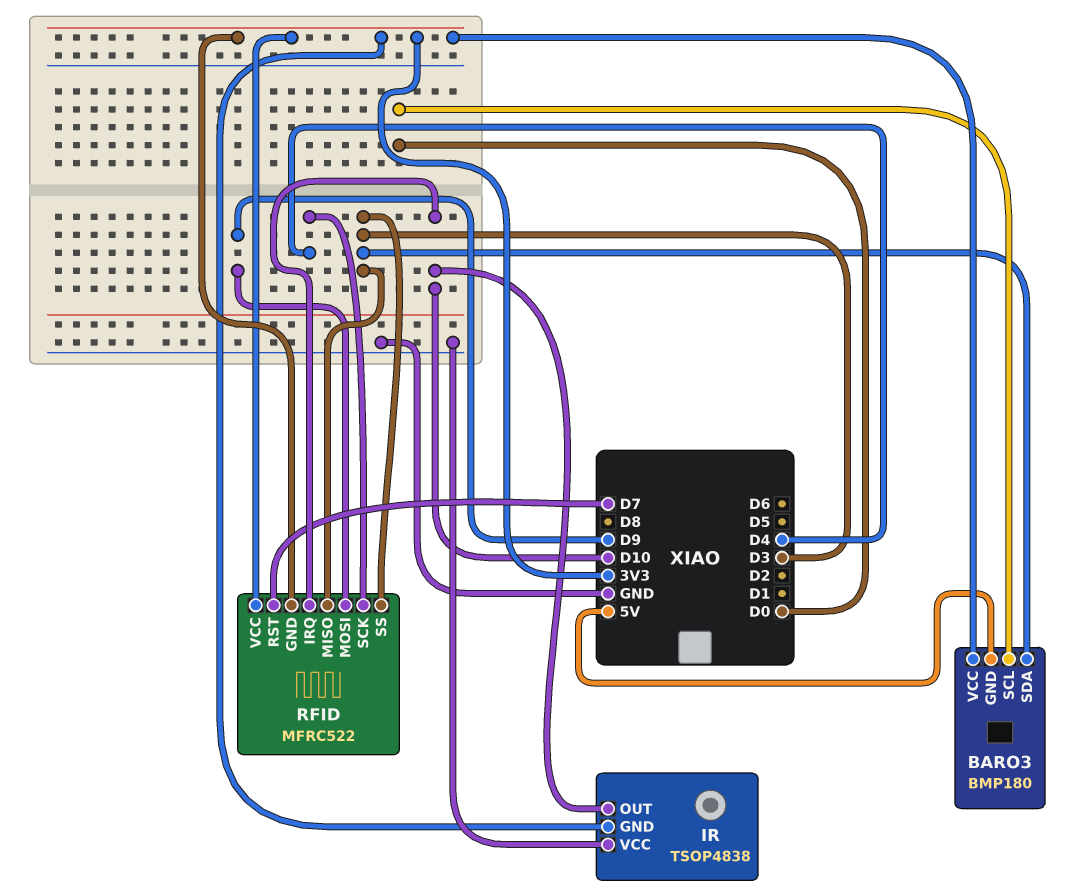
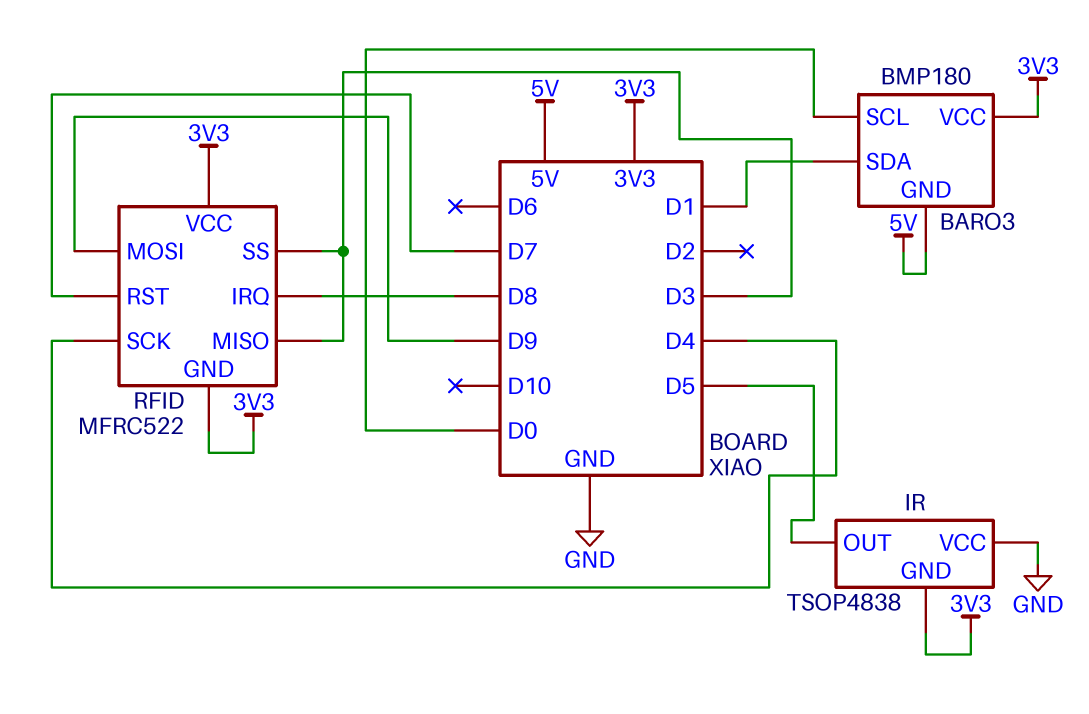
BARO3 pin SDA: D3 -> D1
IR pin OUT: D10 -> D5
RFID pin IRQ: D10 -> D8

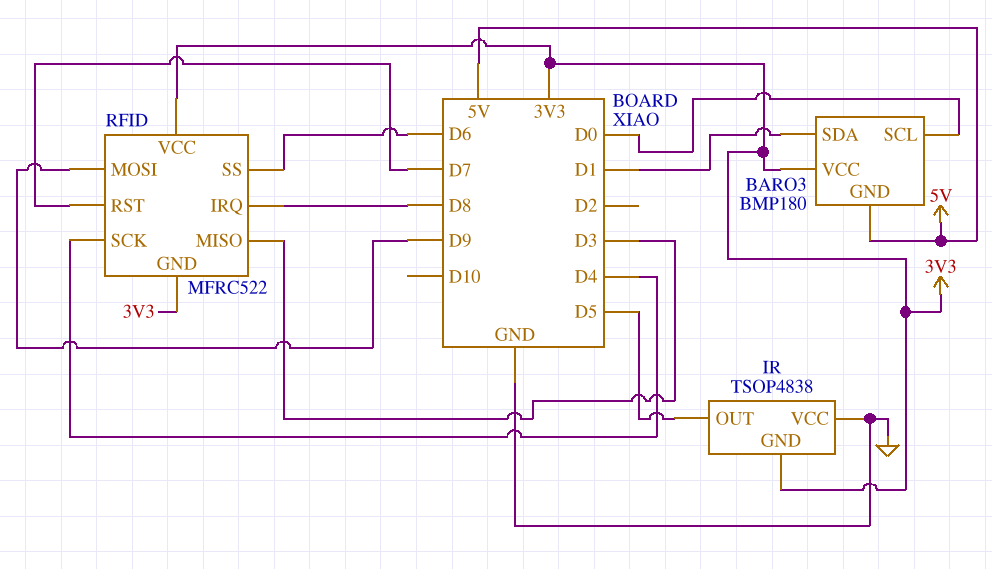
RFID pin SS: D3 -> D6

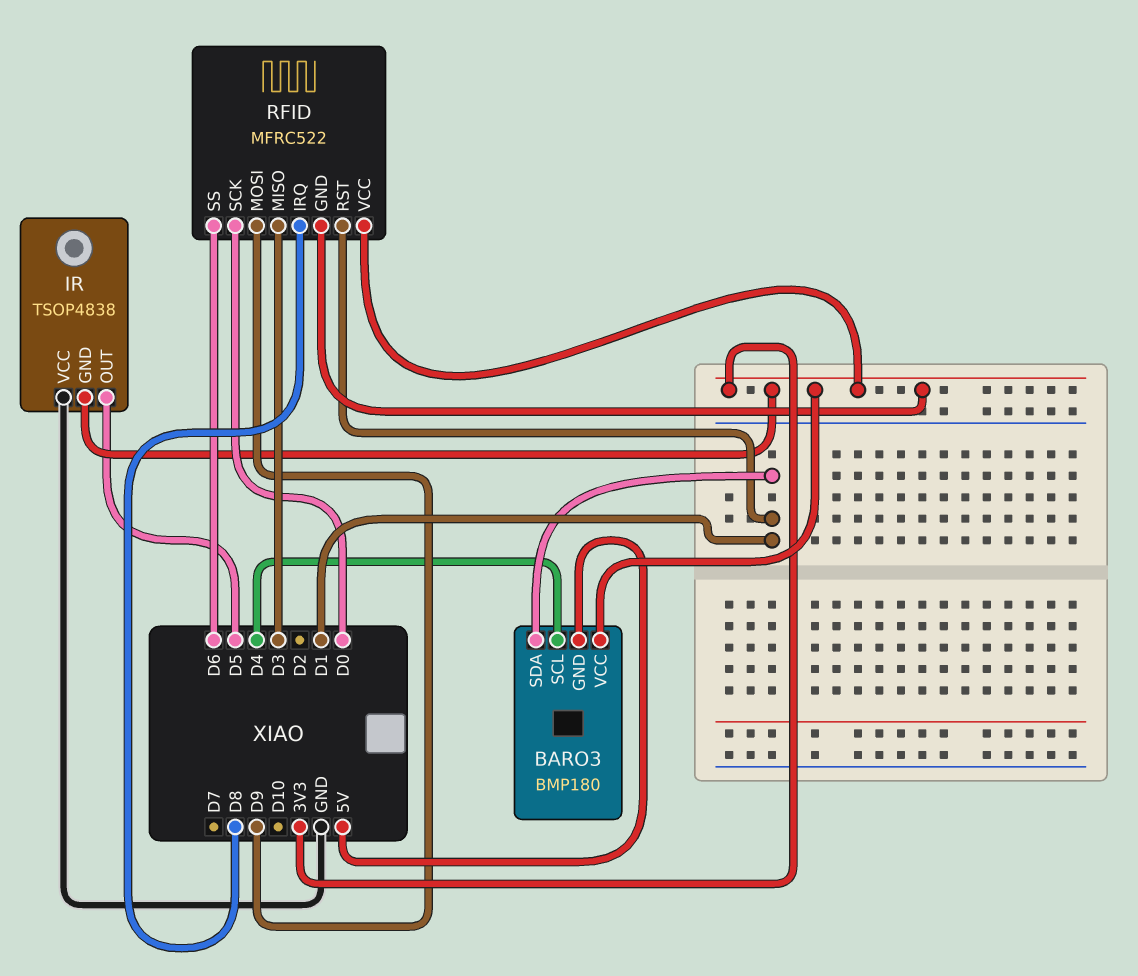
BARO3 pin SCL: D0 -> D4
RFID pin RST: D7 -> D1
RFID pin SCK: D4 -> D0

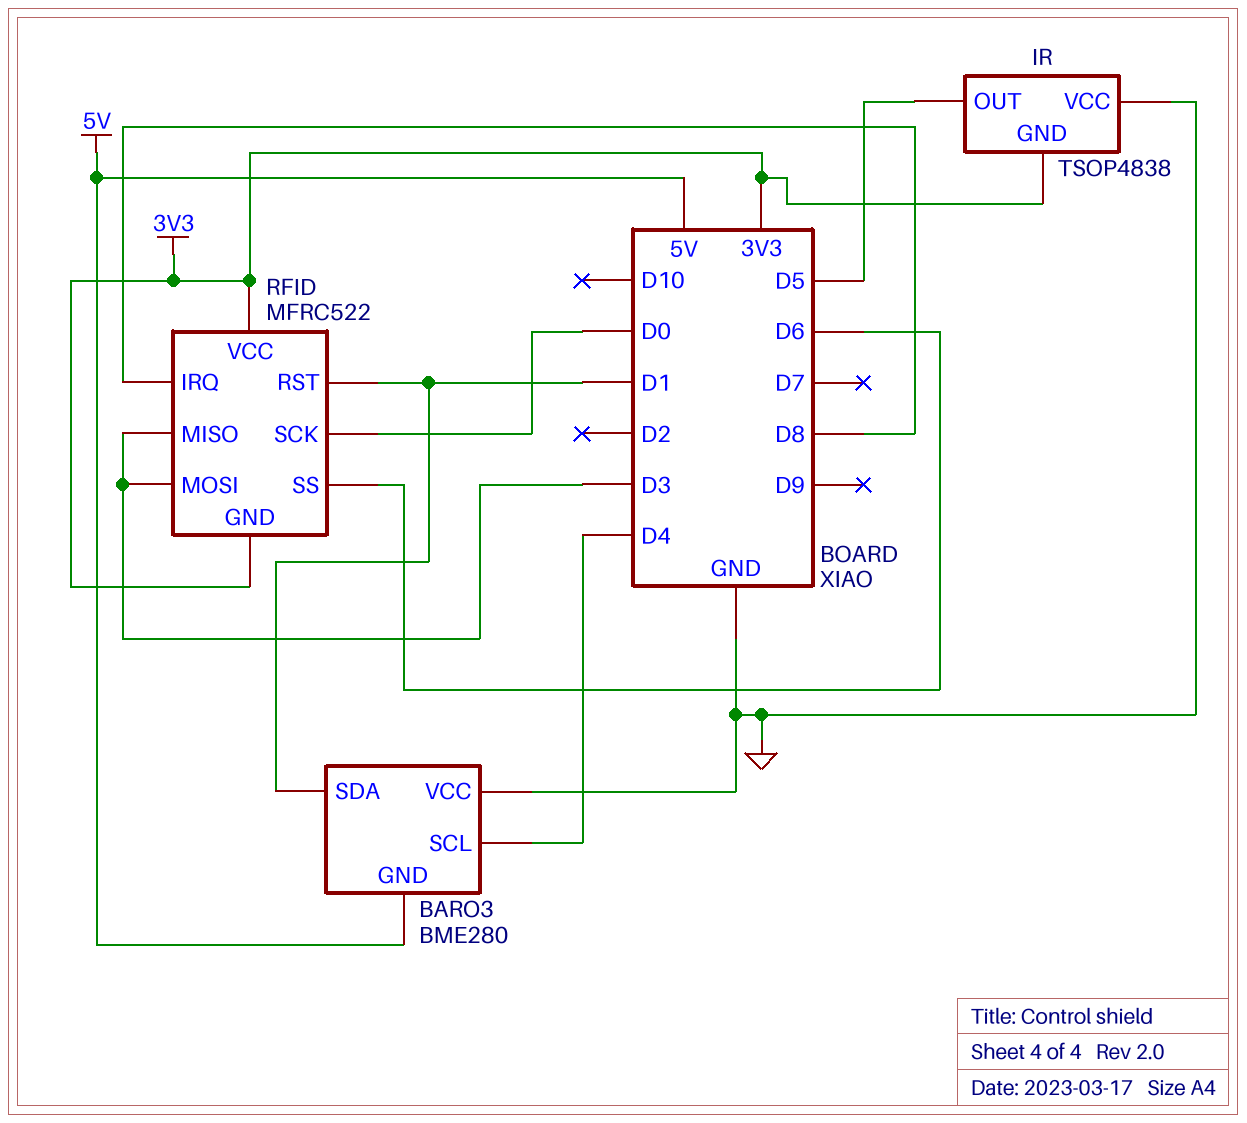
BARO3: BMP180 -> BME280
BARO3 pin VCC: 3V3 -> GND
RFID pin MOSI: D9 -> D3

